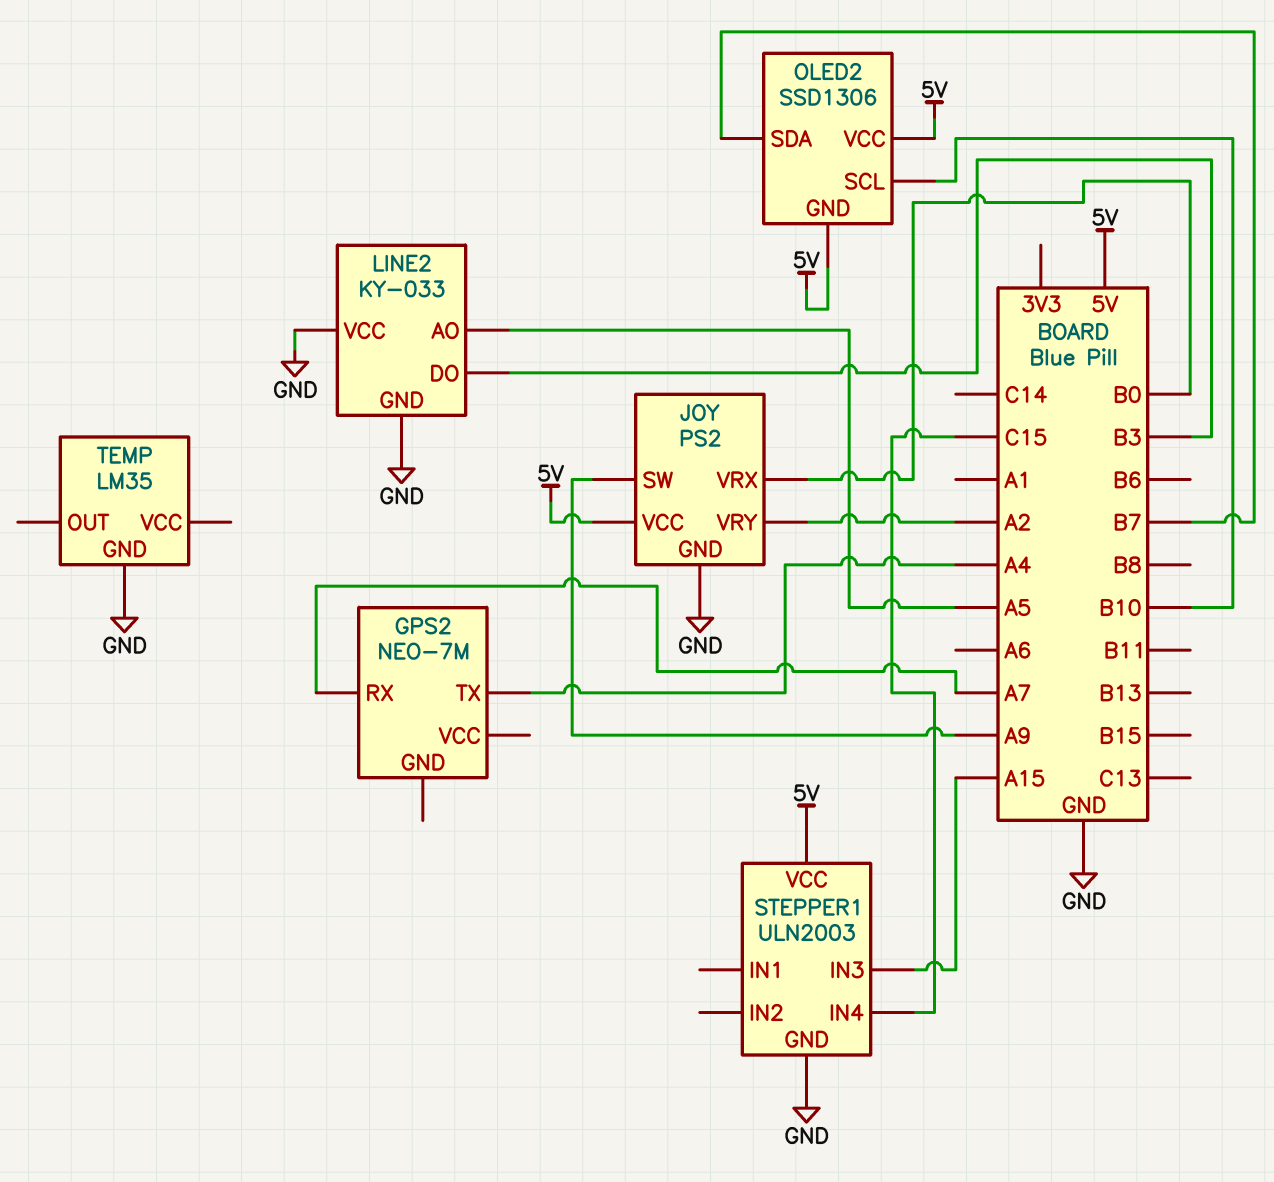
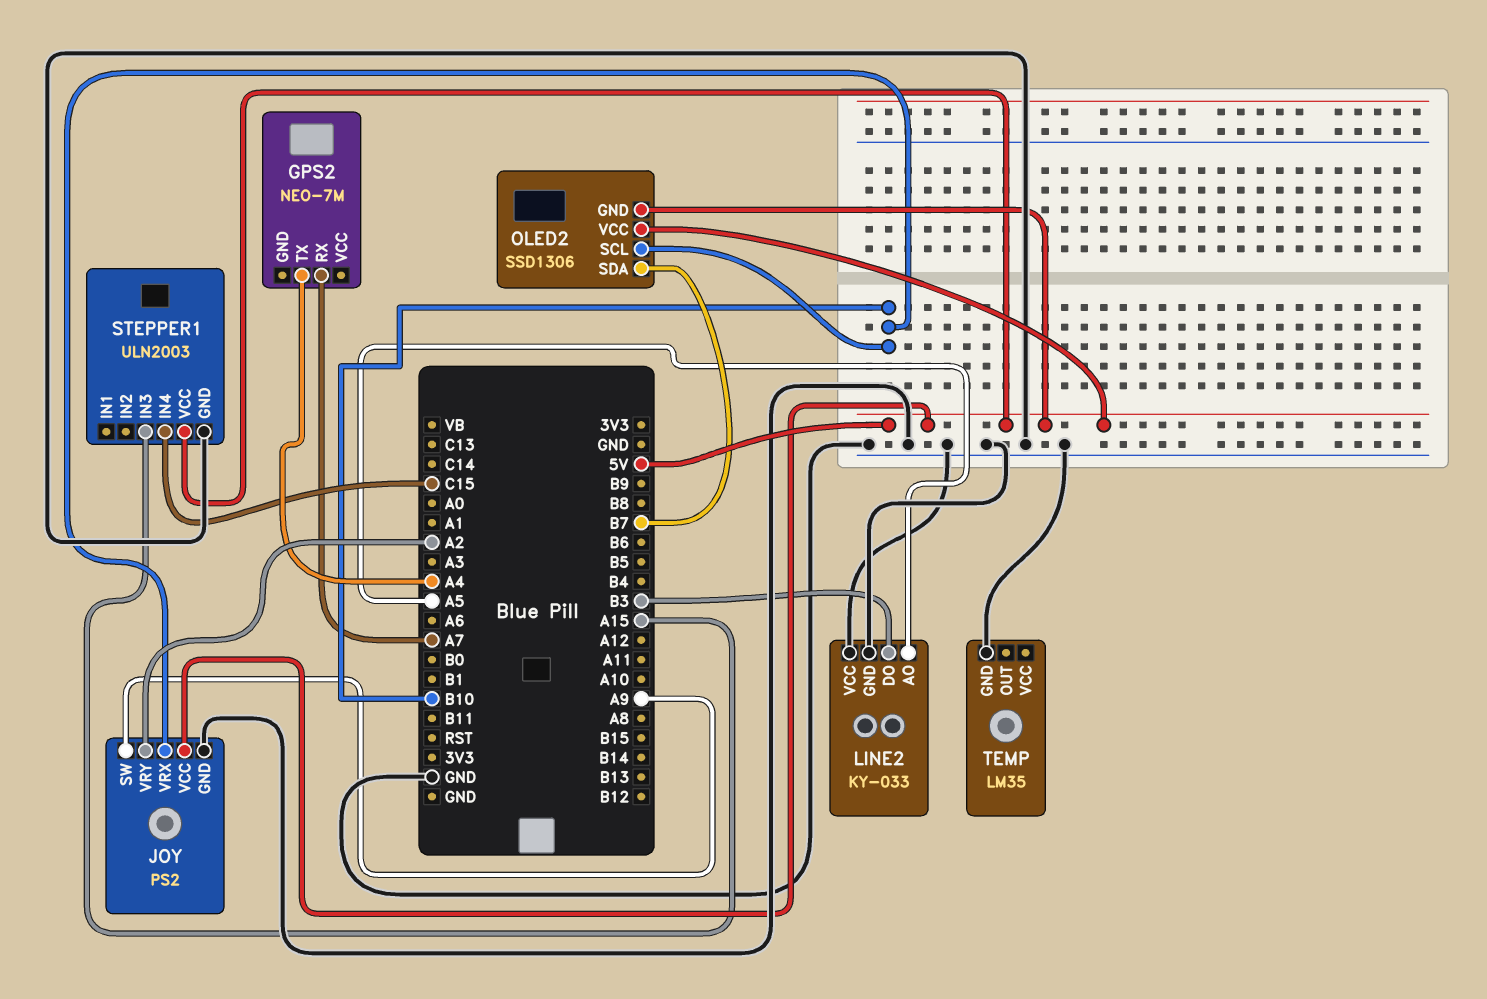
JOY pin VRX: B0 -> B10

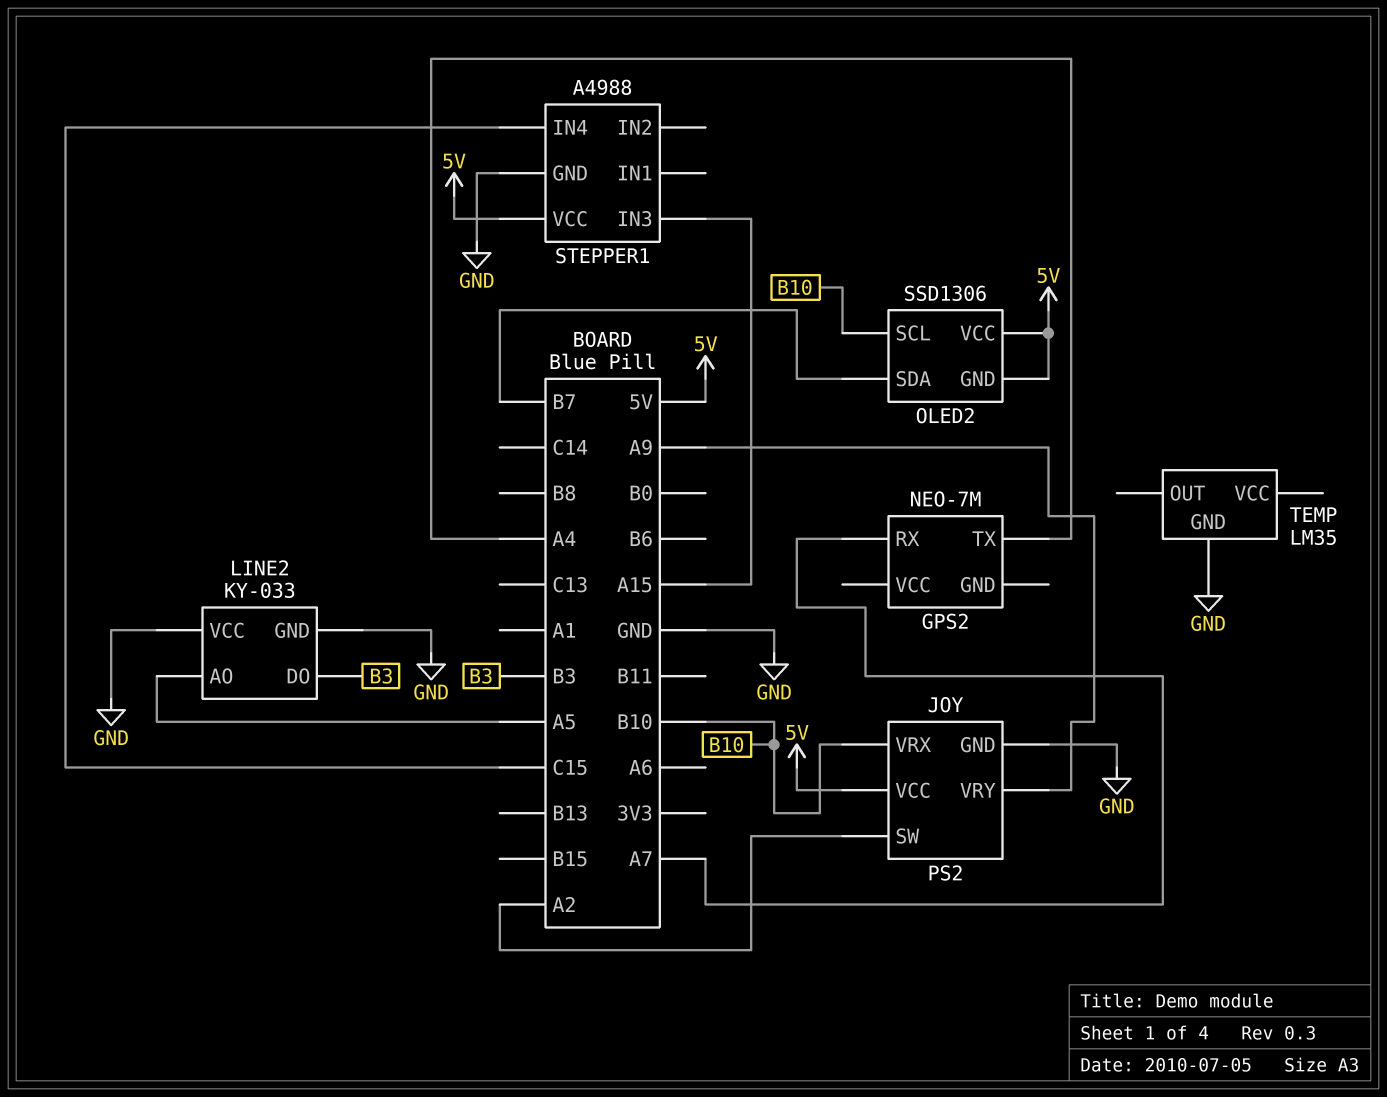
JOY pin SW: A9 -> A2
JOY pin VRY: A2 -> A9
STEPPER1: ULN2003 -> A4988

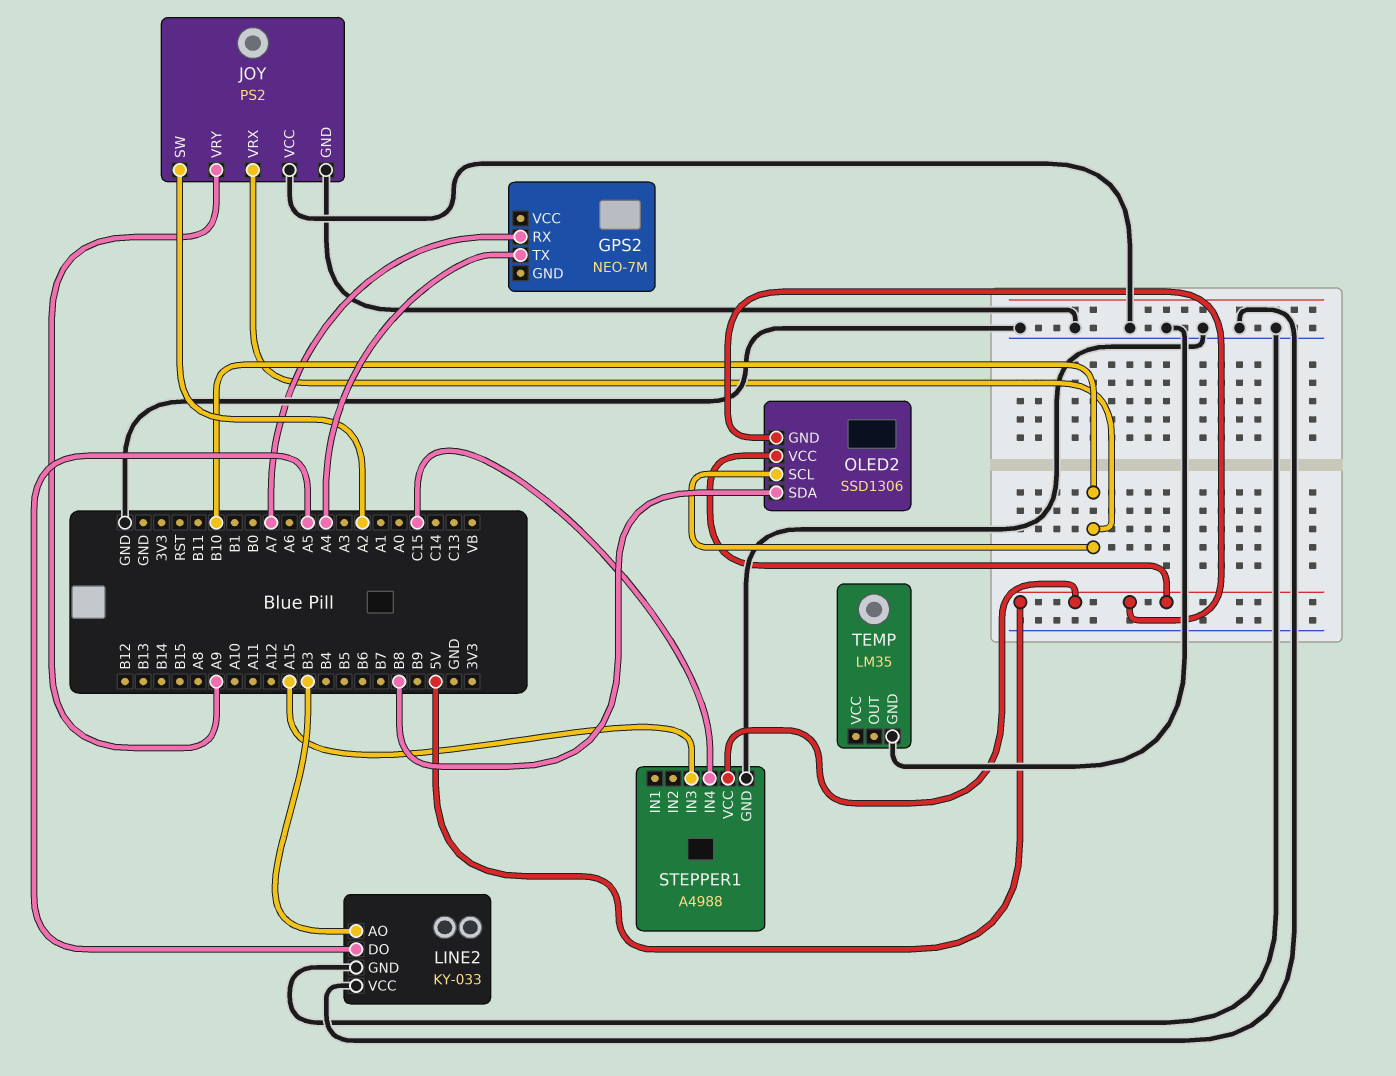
JOY pin VCC: 5V -> GND
LINE2 pin AO: A5 -> B3
LINE2 pin DO: B3 -> A5
OLED2 pin SDA: B7 -> B8

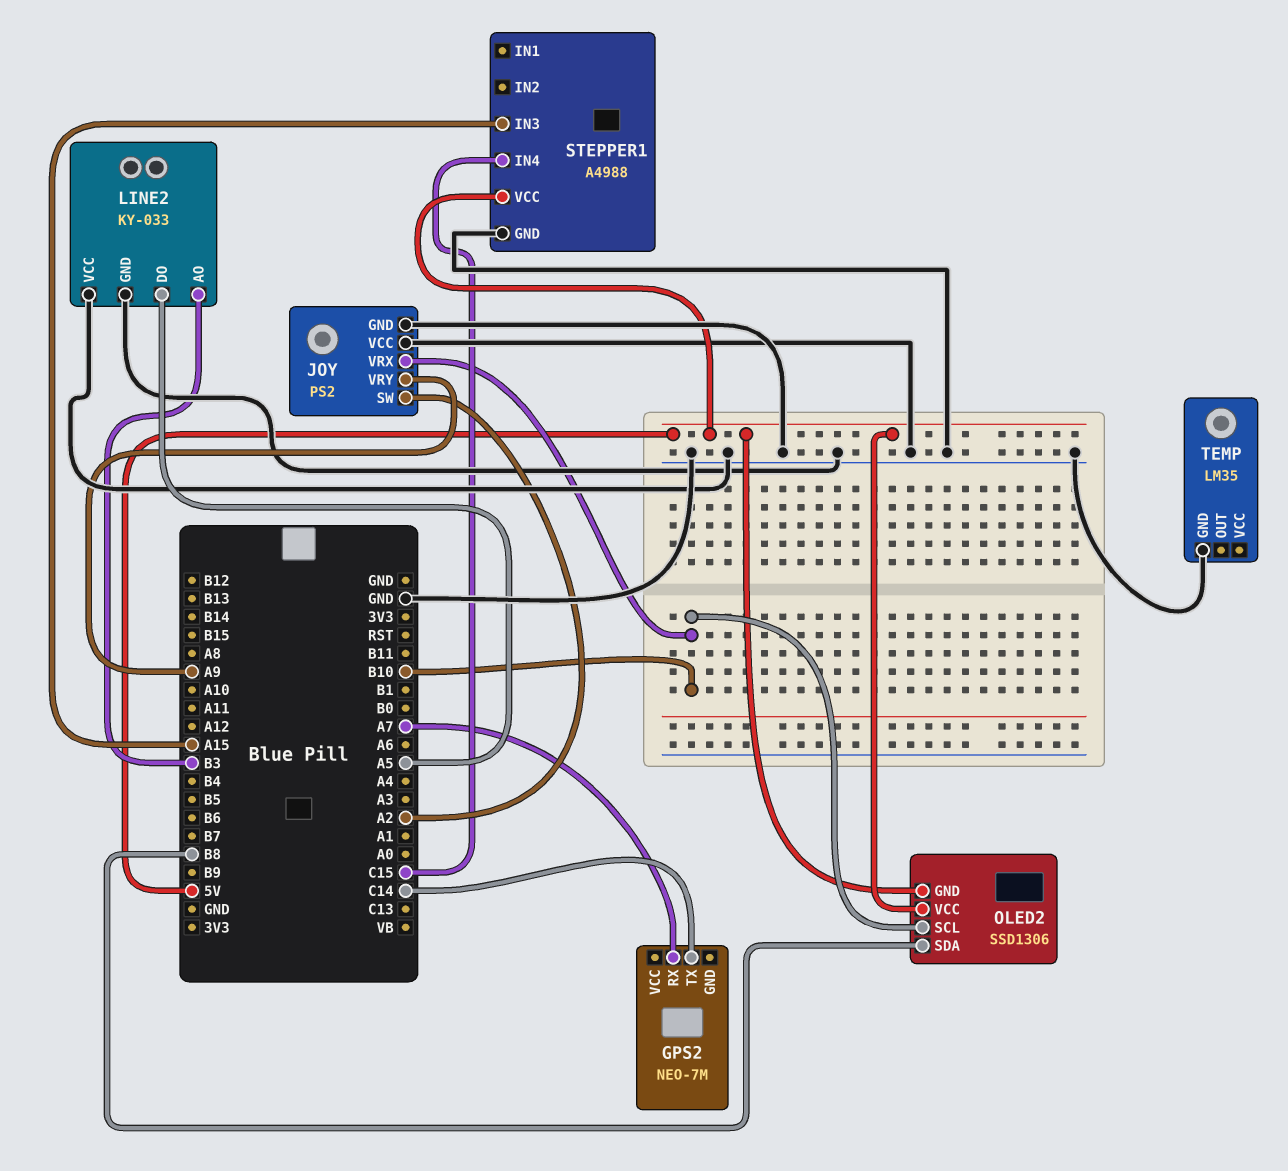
GPS2 pin TX: A4 -> C14

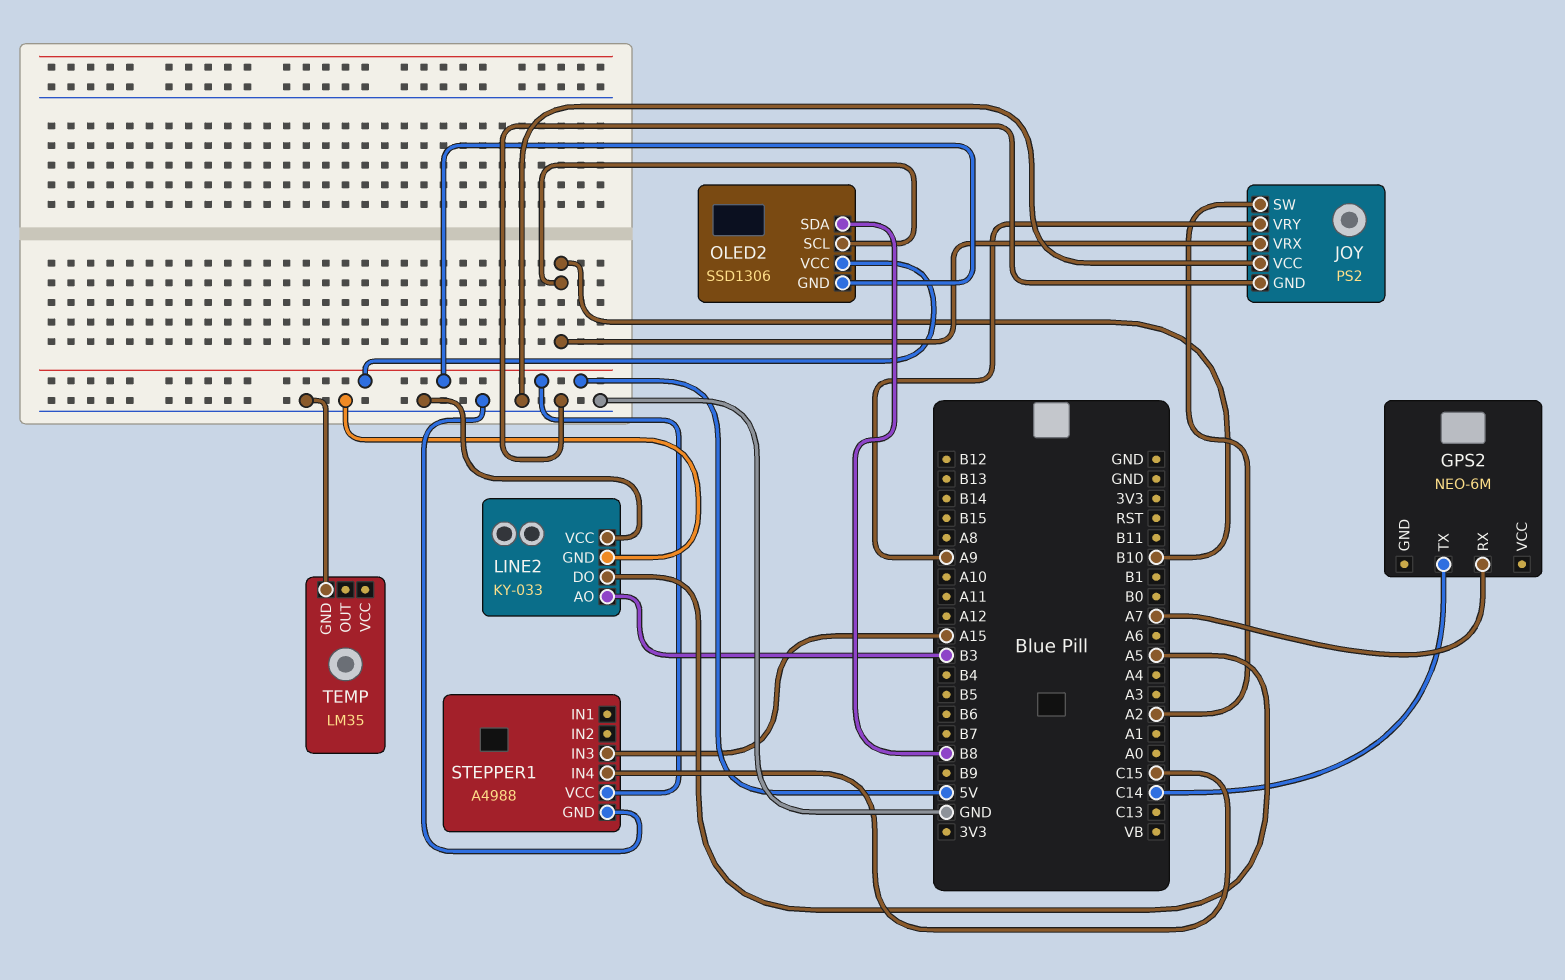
GPS2: NEO-7M -> NEO-6M

